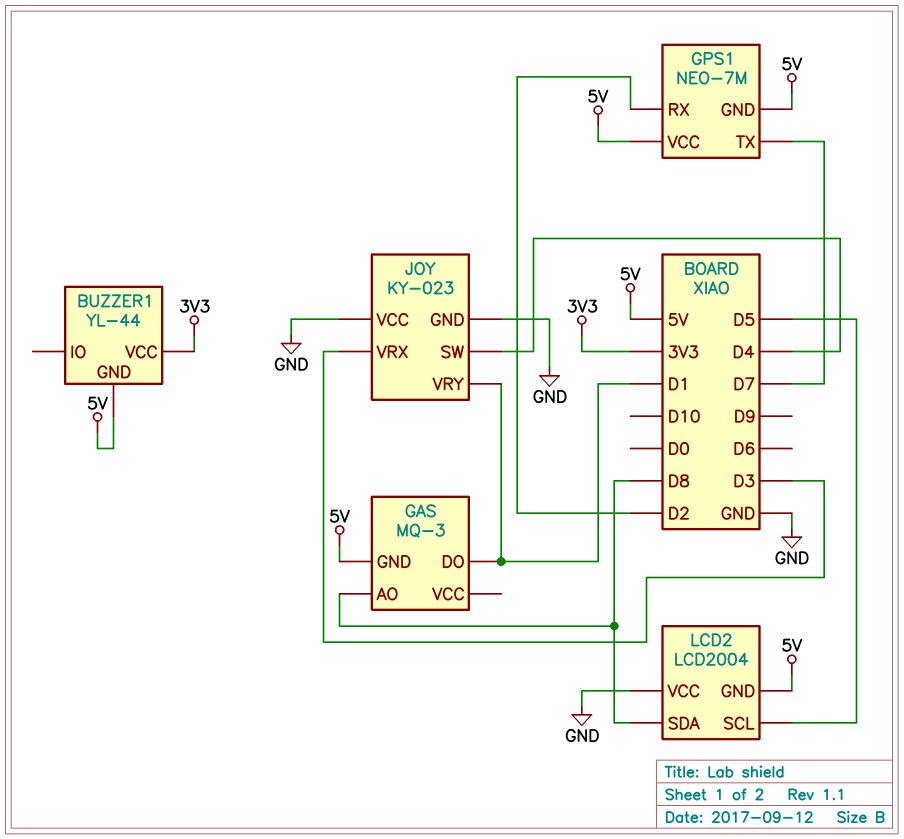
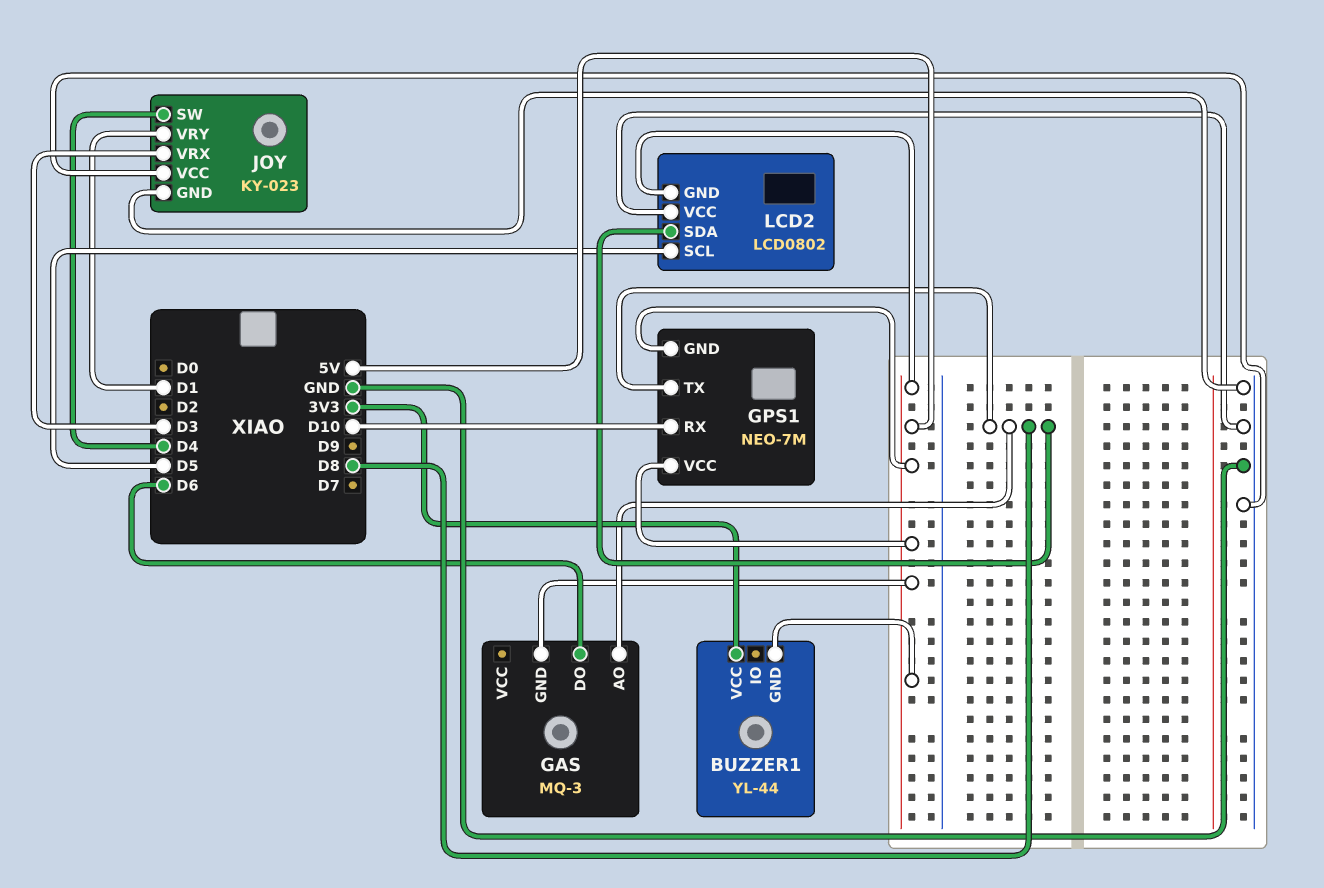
GAS pin DO: D1 -> D6
GPS1 pin RX: D2 -> D10
GPS1 pin TX: D7 -> D8
LCD2: LCD2004 -> LCD0802

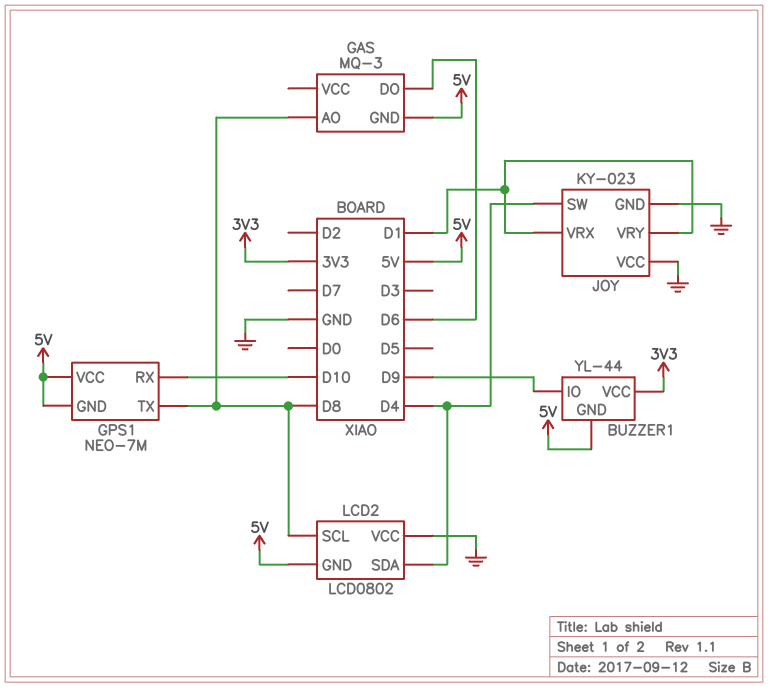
BUZZER1 pin IO: none -> D9
JOY pin VRX: D3 -> D1
LCD2 pin SCL: D5 -> D8
LCD2 pin SDA: D8 -> D4

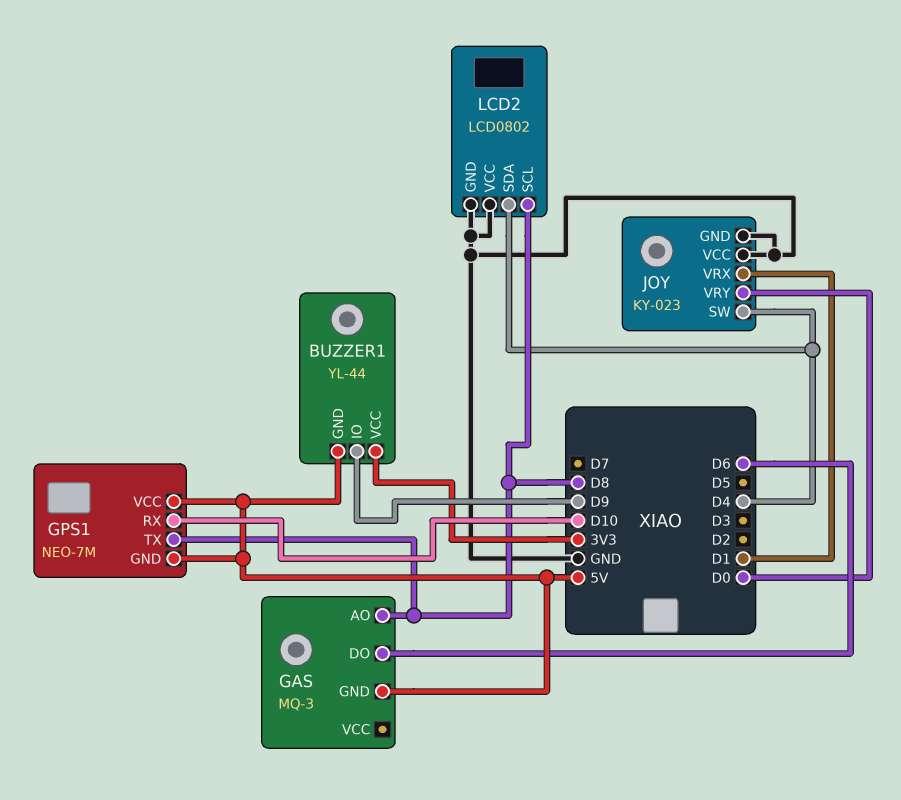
JOY pin VRY: D1 -> D0
LCD2 pin GND: 5V -> GND

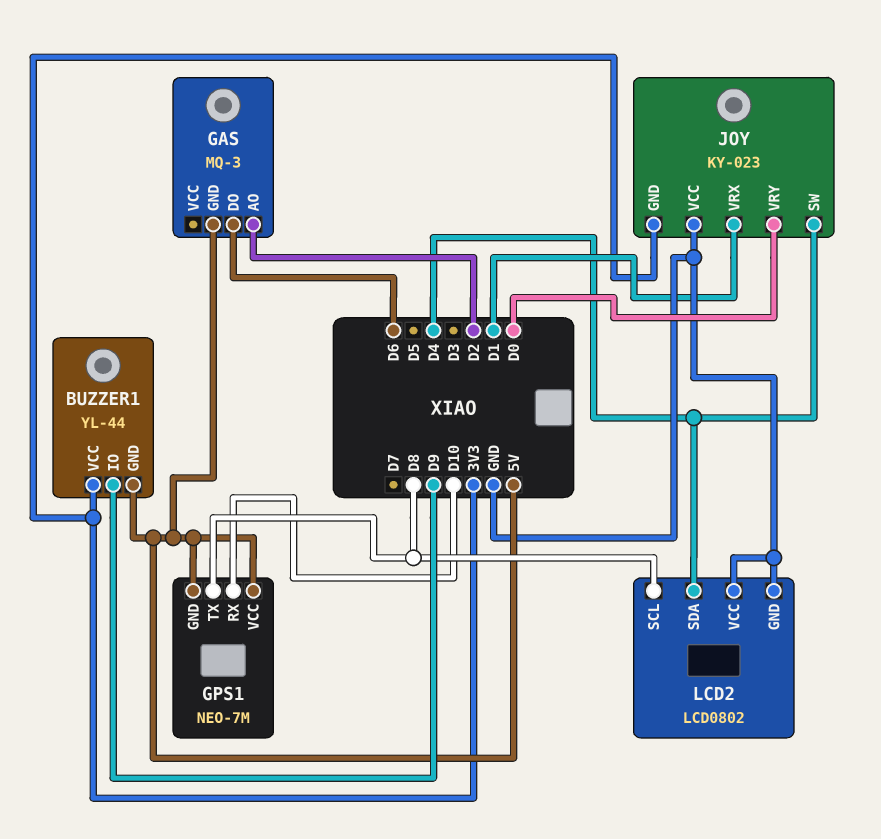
GAS pin AO: D8 -> D2
JOY pin GND: GND -> 3V3

